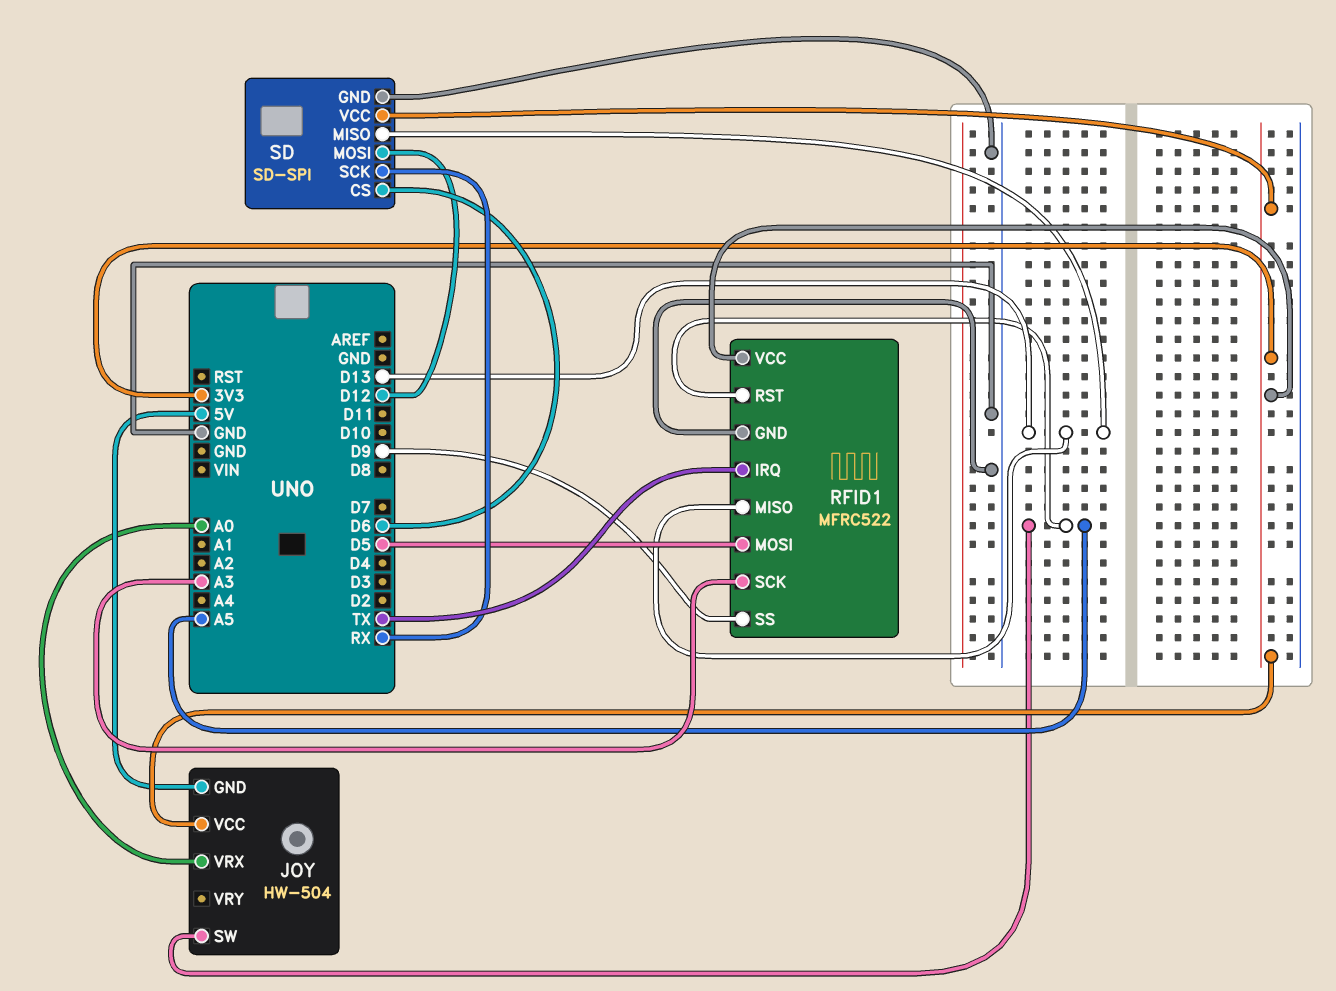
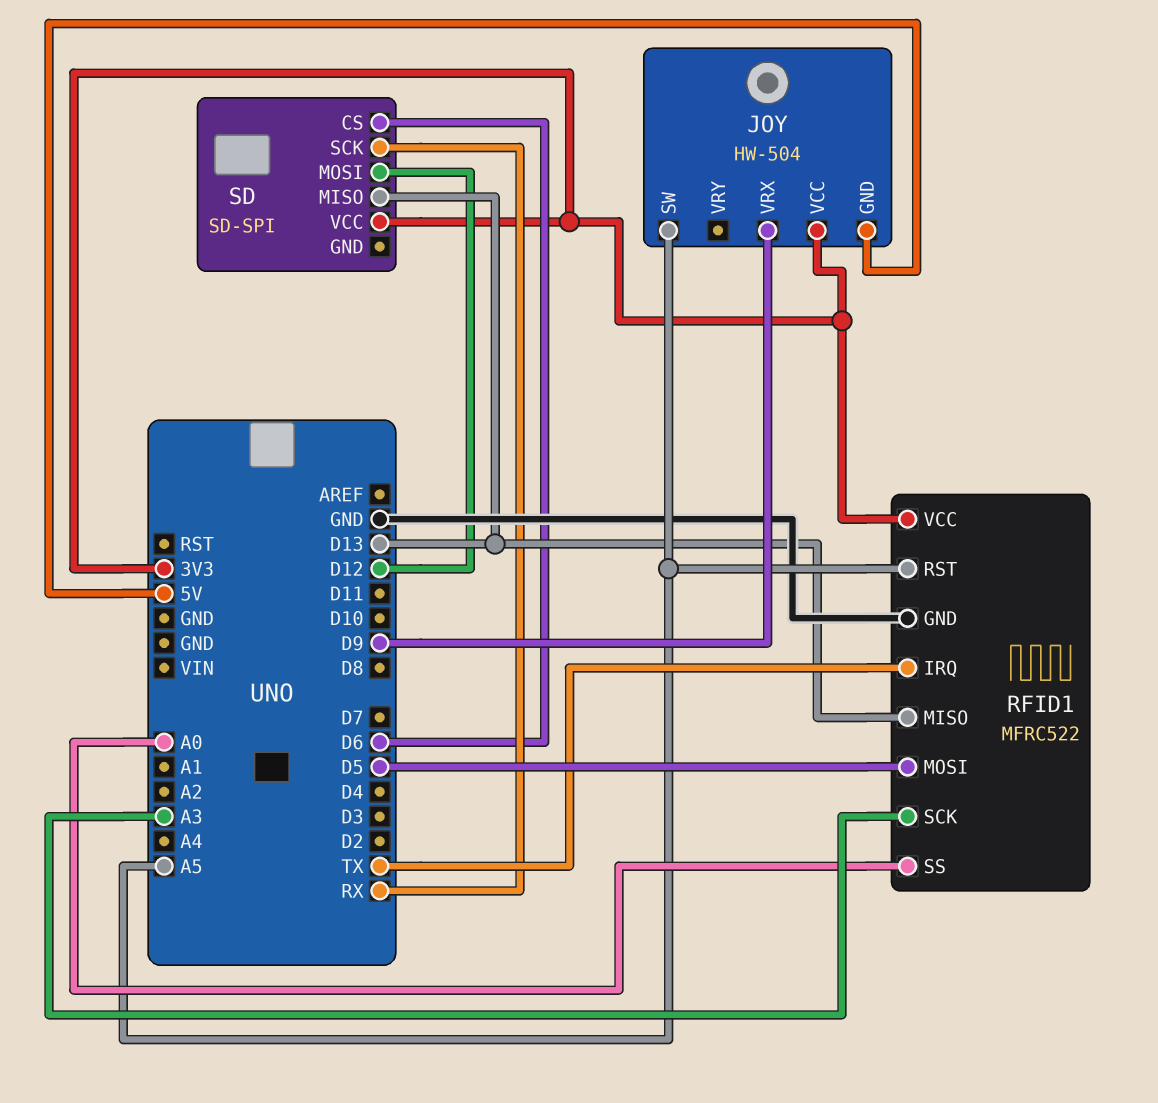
JOY pin VRX: A0 -> D9
RFID1 pin SS: D9 -> A0
SD pin GND: GND -> none

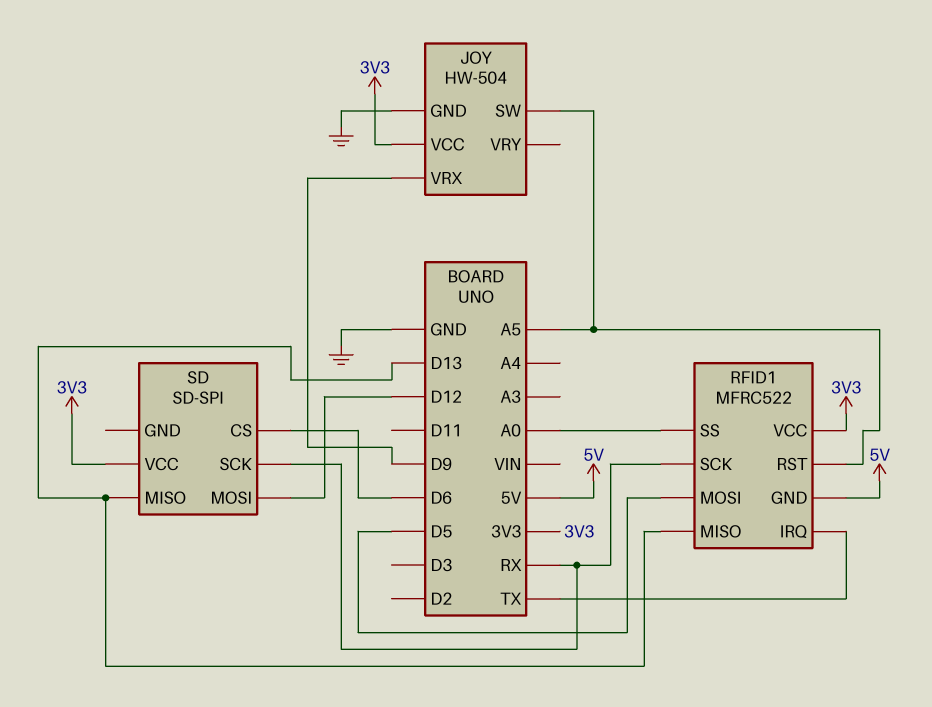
JOY pin GND: 5V -> GND
RFID1 pin GND: GND -> 5V
RFID1 pin SCK: A3 -> RX

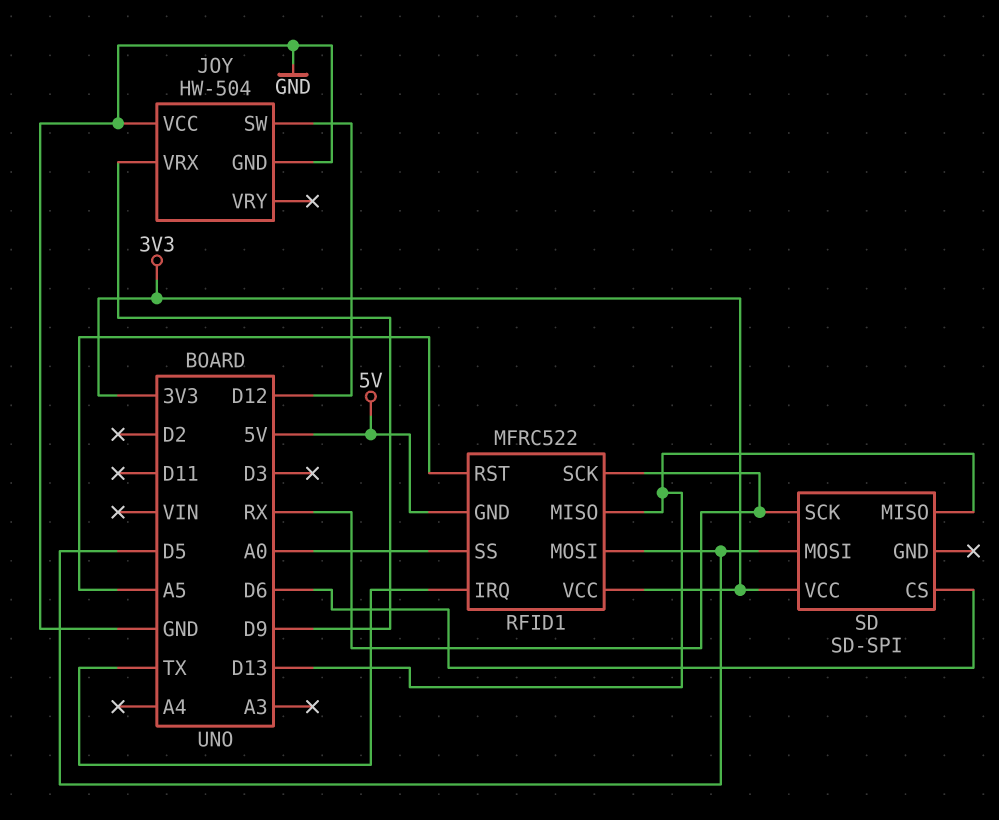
JOY pin SW: A5 -> D12
JOY pin VCC: 3V3 -> GND
SD pin MOSI: D12 -> D5

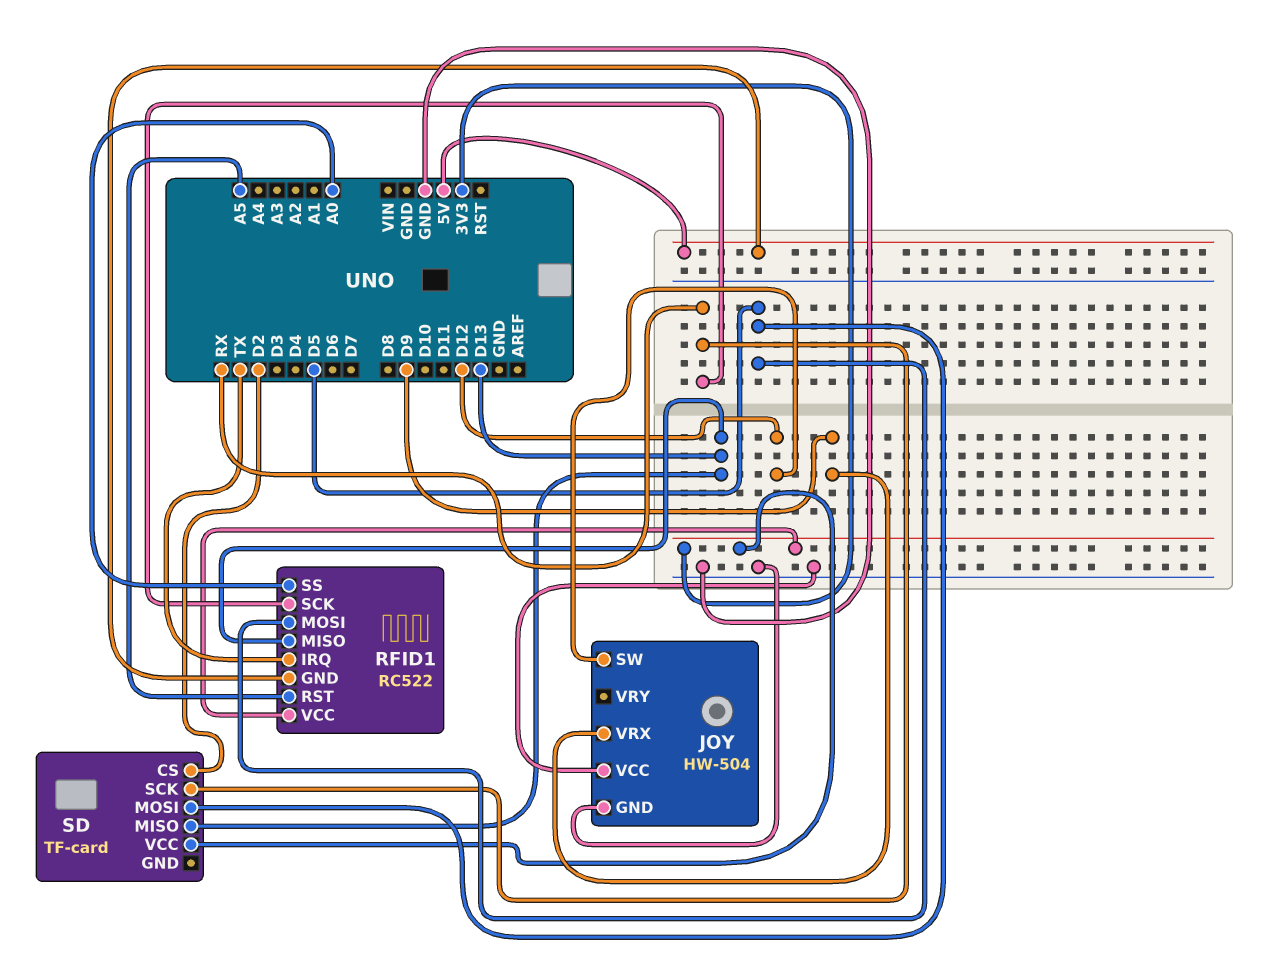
RFID1: MFRC522 -> RC522
SD: SD-SPI -> TF-card
SD pin CS: D6 -> D2

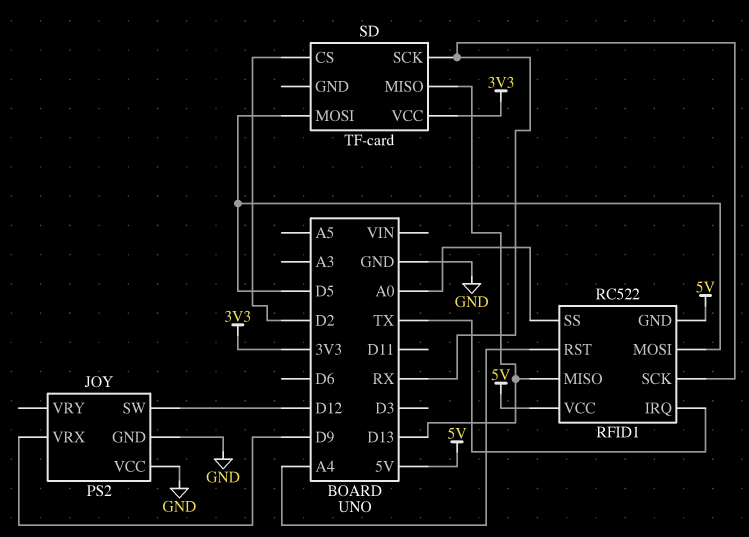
JOY: HW-504 -> PS2
RFID1 pin RST: A5 -> A4
RFID1 pin VCC: 3V3 -> 5V

